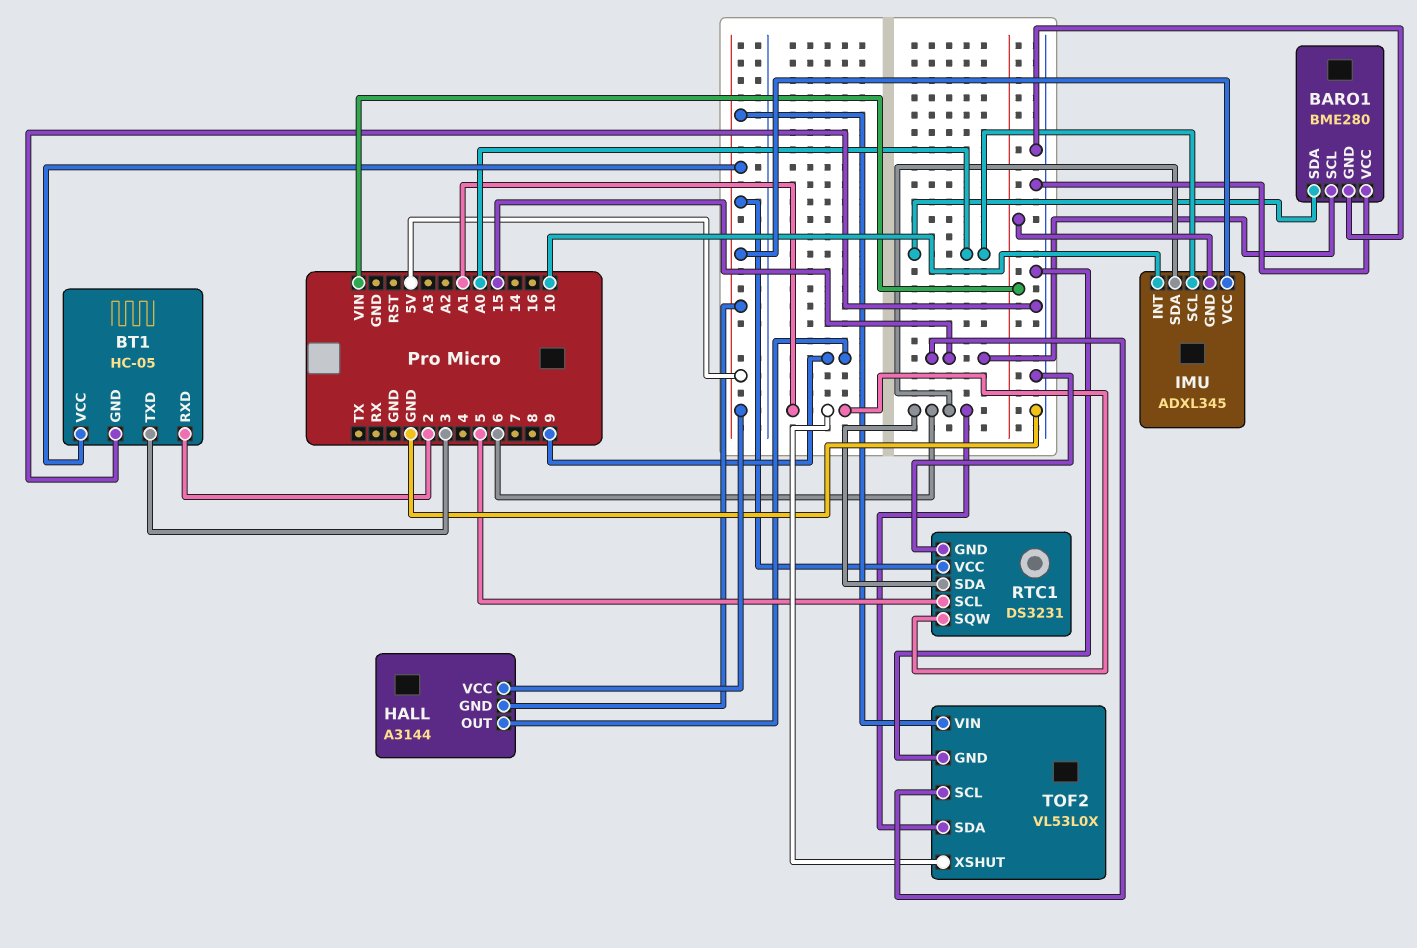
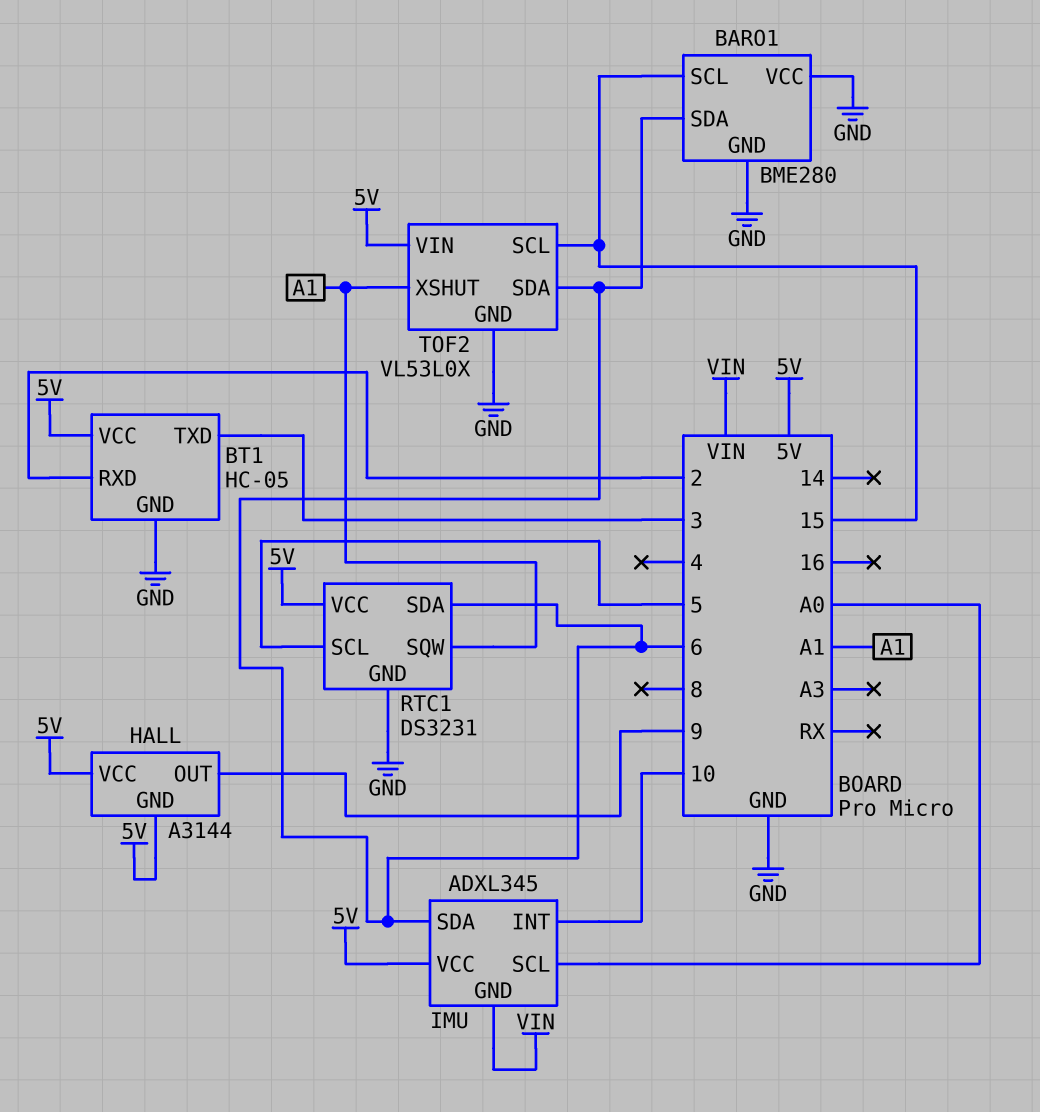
BARO1 pin SDA: A0 -> 6

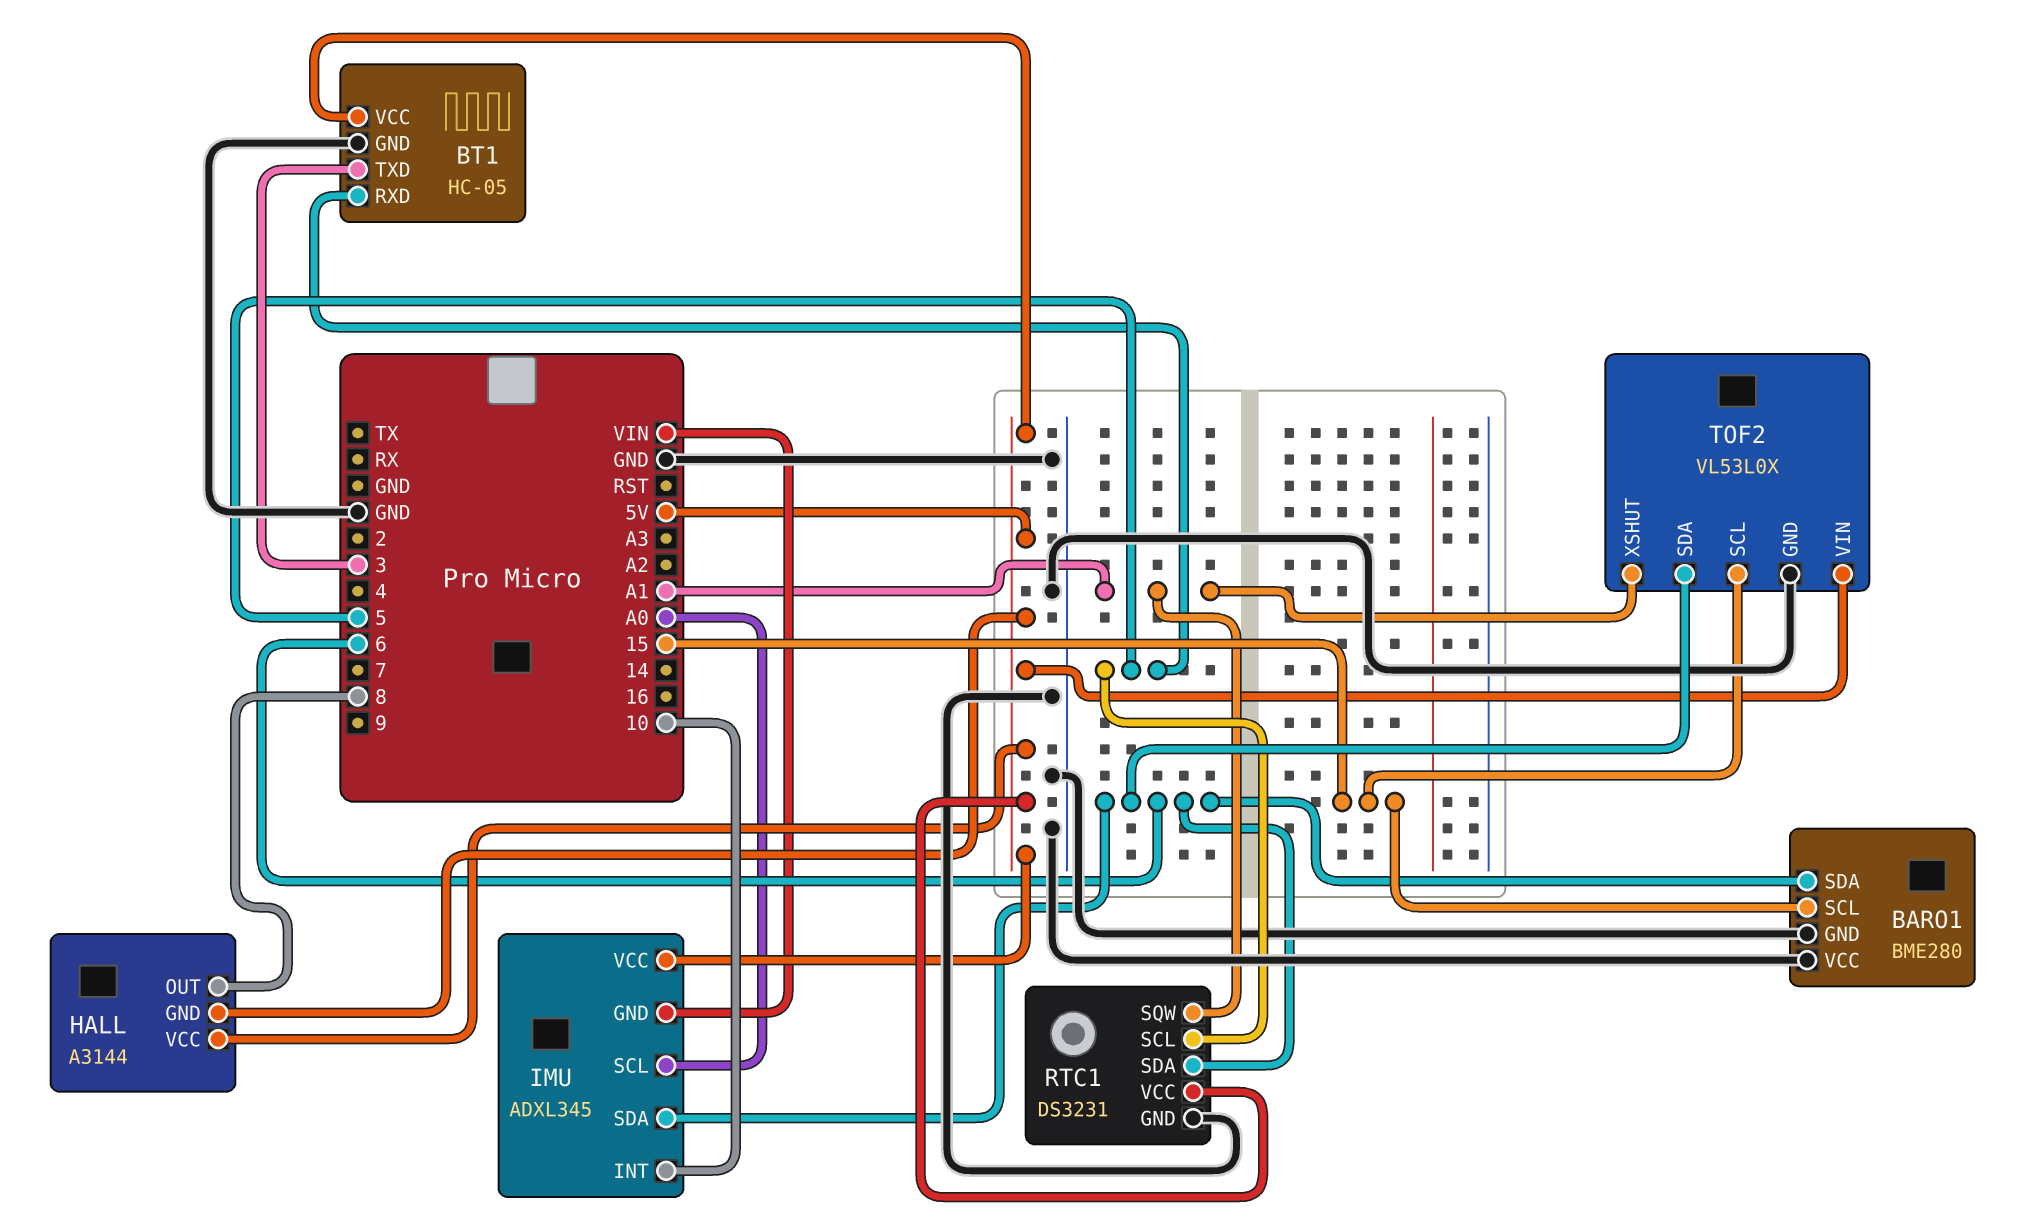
BT1 pin RXD: 2 -> 5
HALL pin OUT: 9 -> 8

